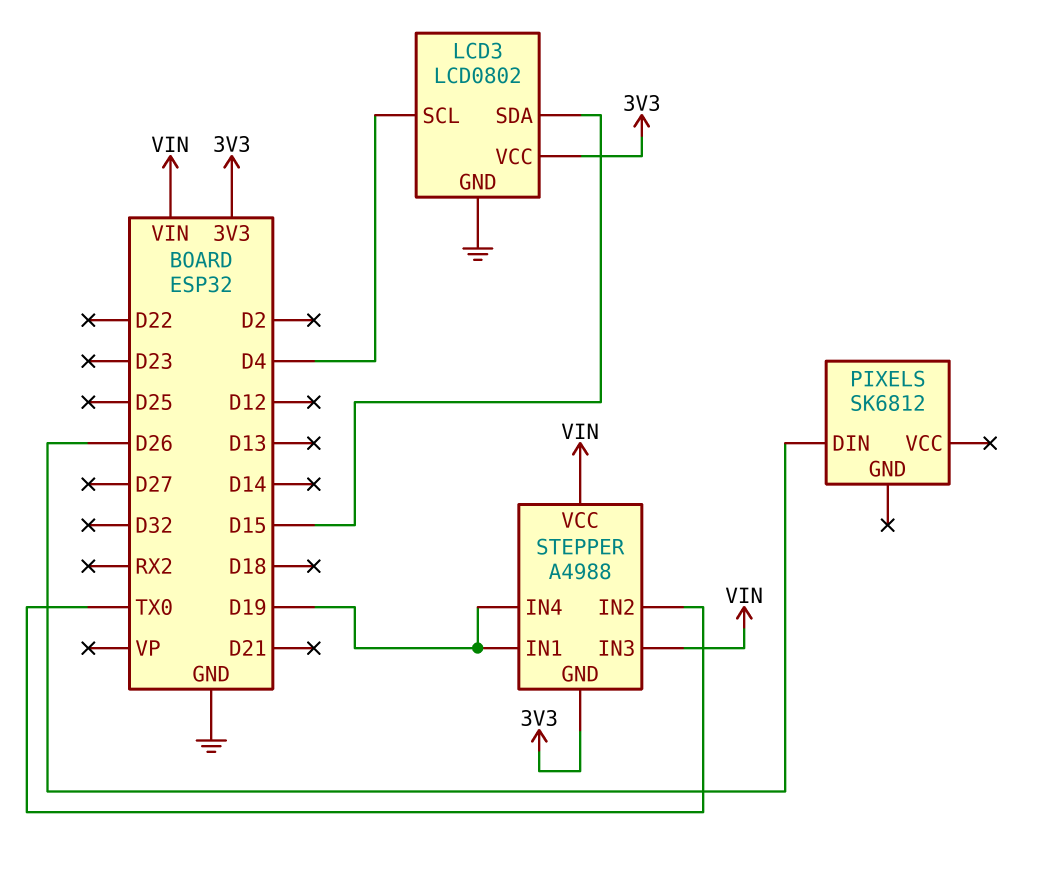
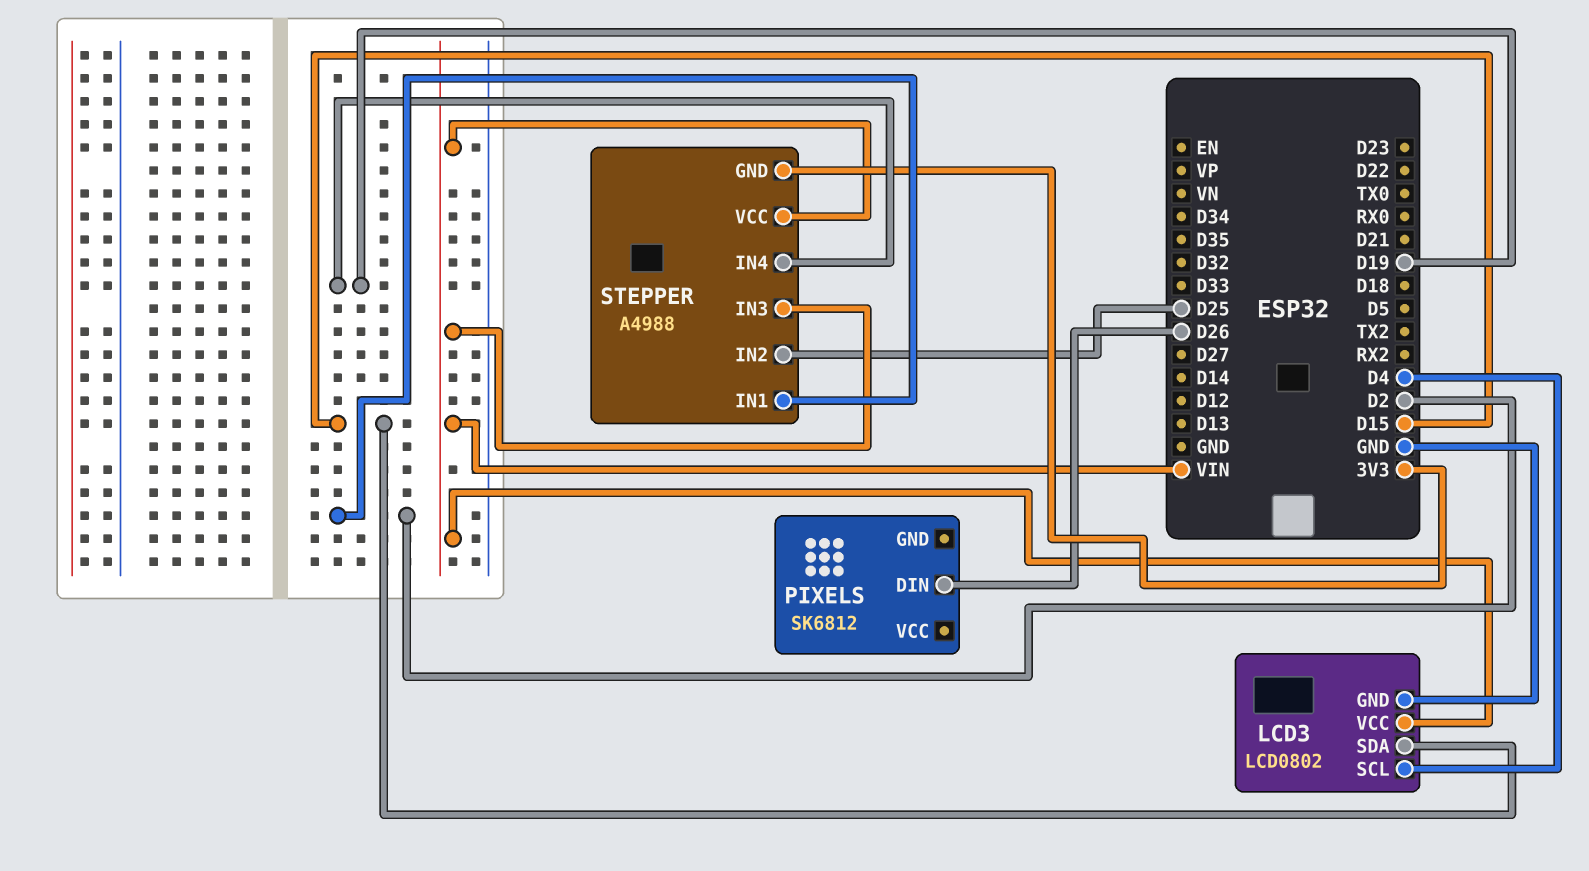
LCD3 pin VCC: 3V3 -> VIN
STEPPER pin IN1: D19 -> D2
STEPPER pin IN2: TX0 -> D25

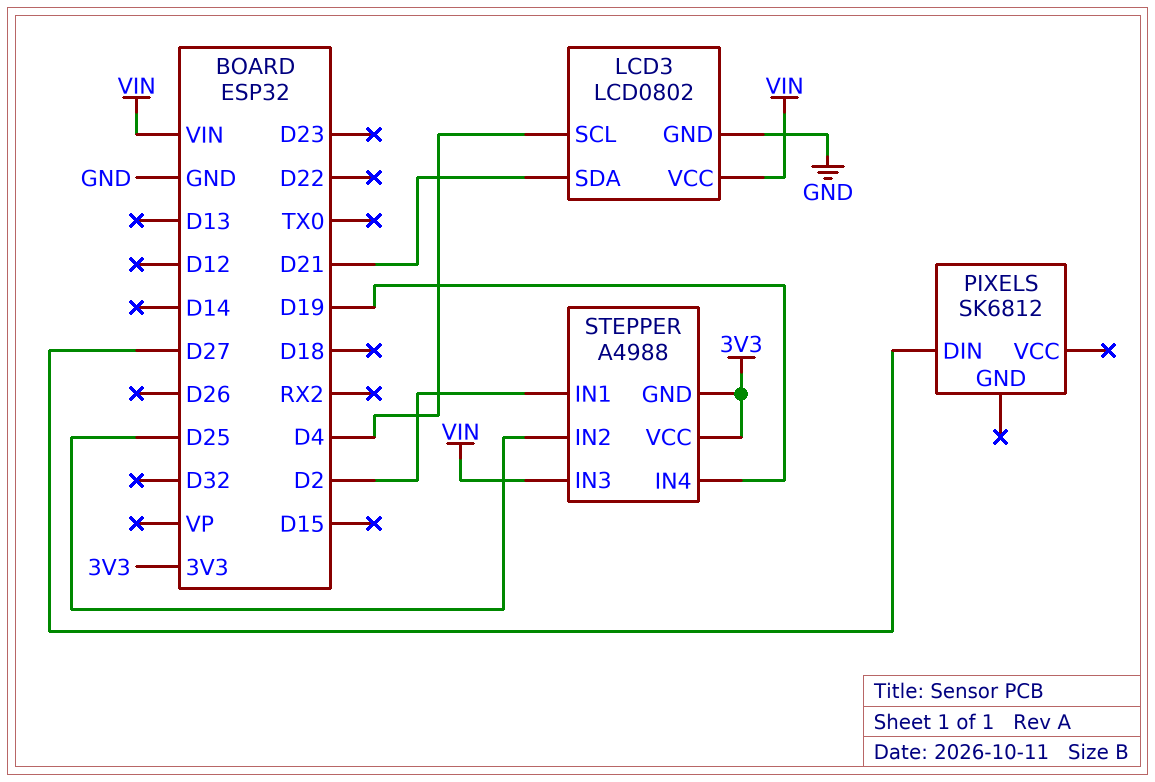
LCD3 pin SDA: D15 -> D21
PIXELS pin DIN: D26 -> D27
STEPPER pin VCC: VIN -> 3V3

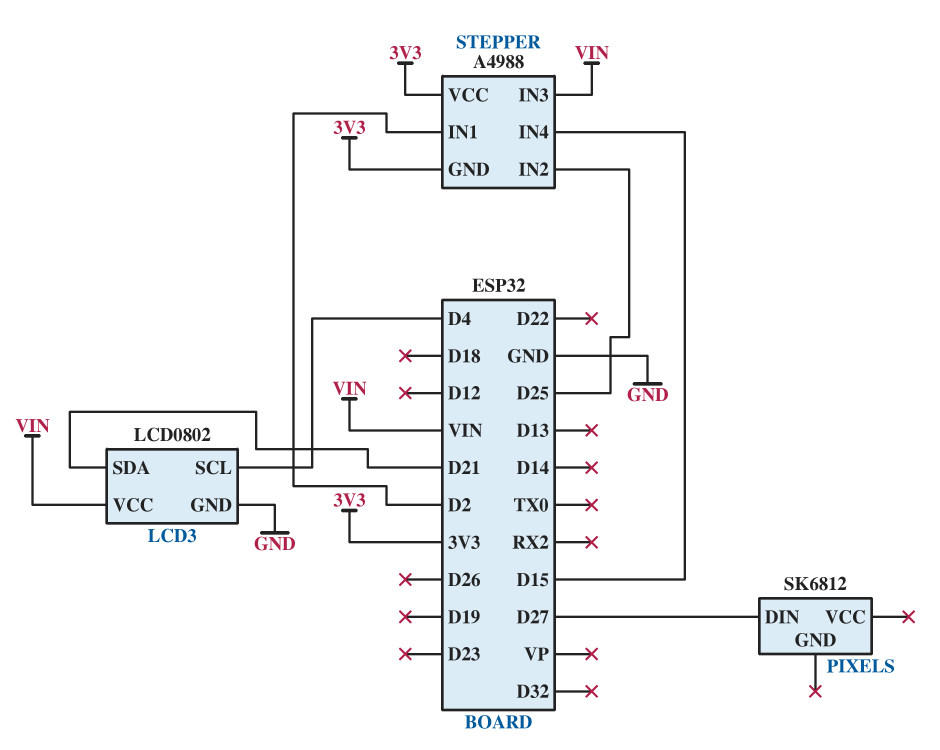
STEPPER pin IN4: D19 -> D15

